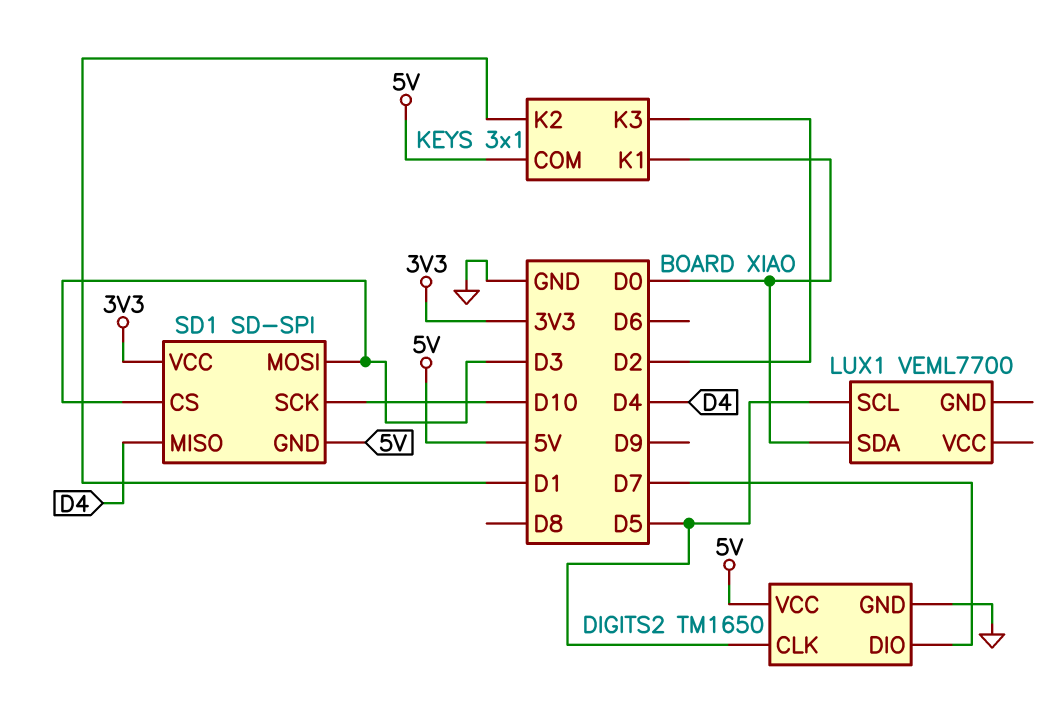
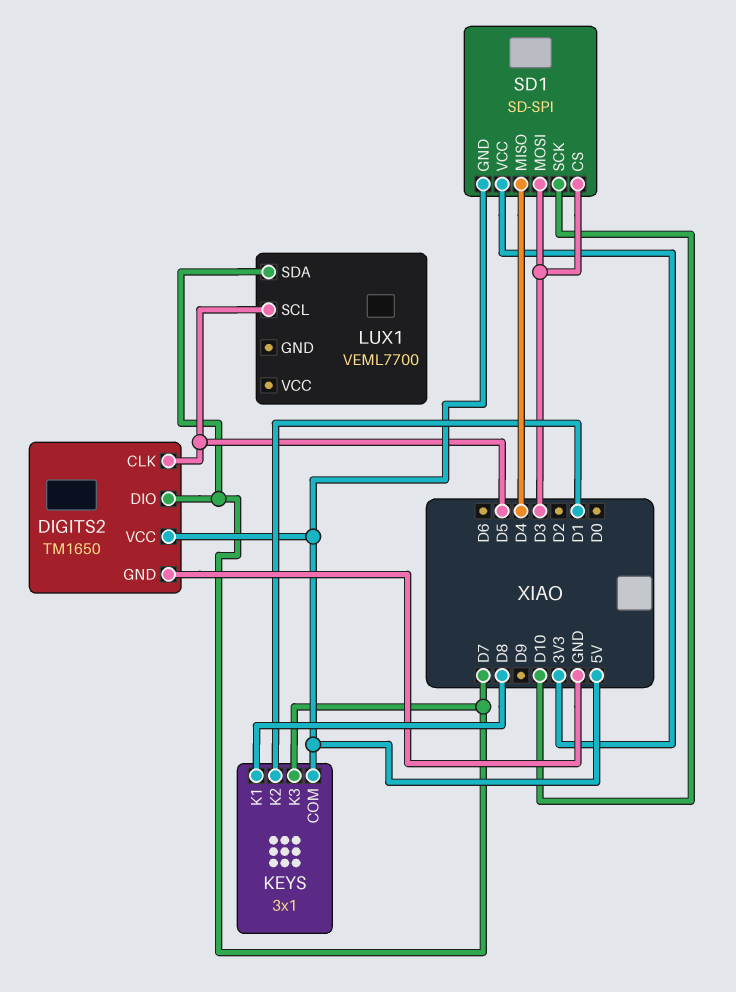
KEYS pin K1: D0 -> D8
KEYS pin K3: D2 -> D7
LUX1 pin SDA: D0 -> D7

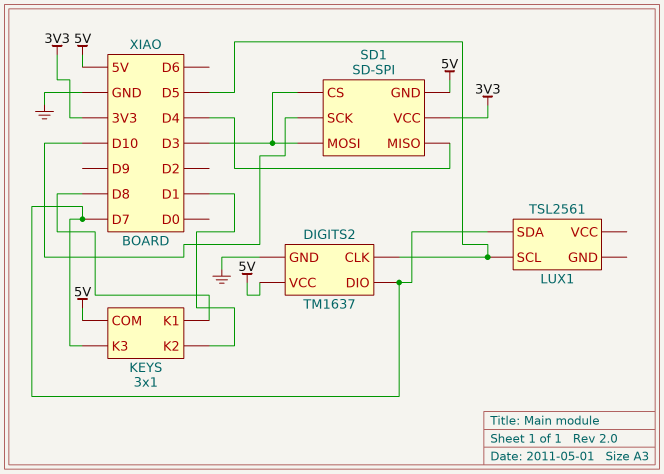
DIGITS2: TM1650 -> TM1637
LUX1: VEML7700 -> TSL2561

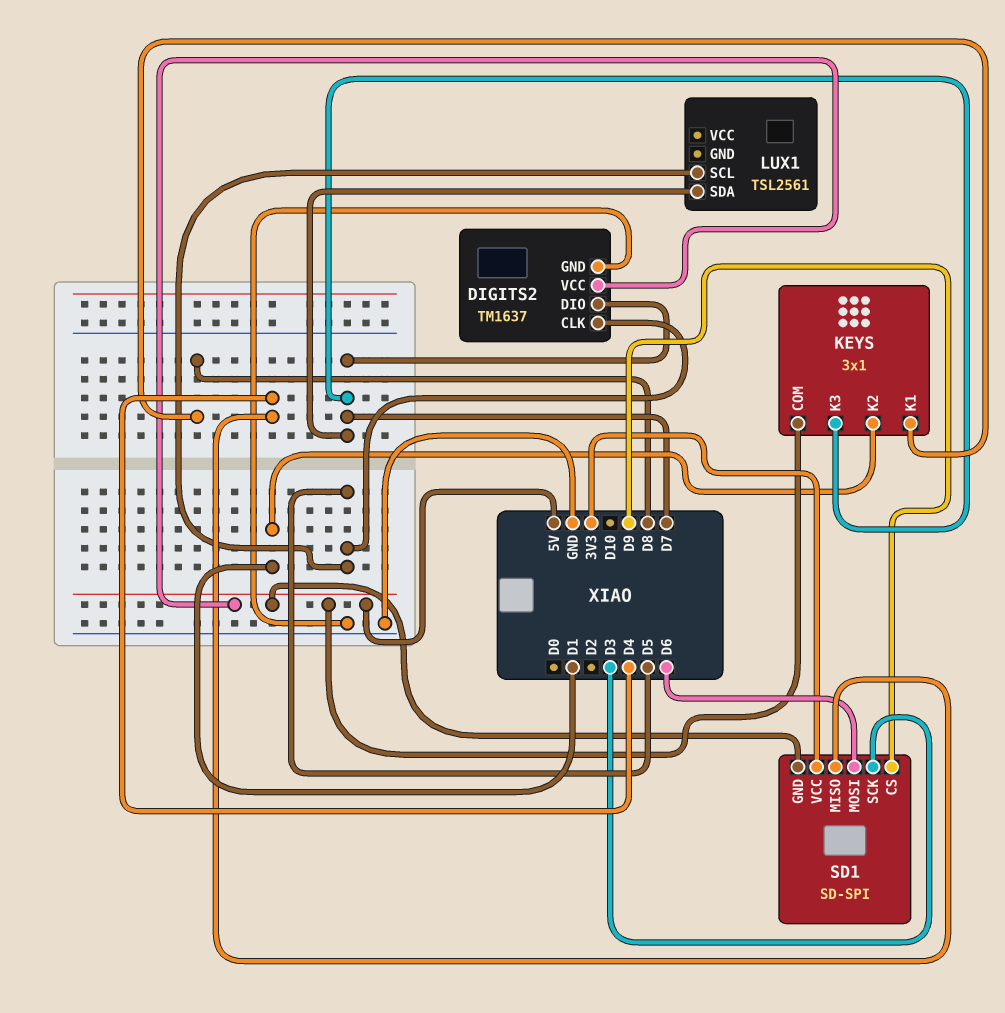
SD1 pin CS: D3 -> D9
SD1 pin MOSI: D3 -> D6
SD1 pin SCK: D10 -> D3

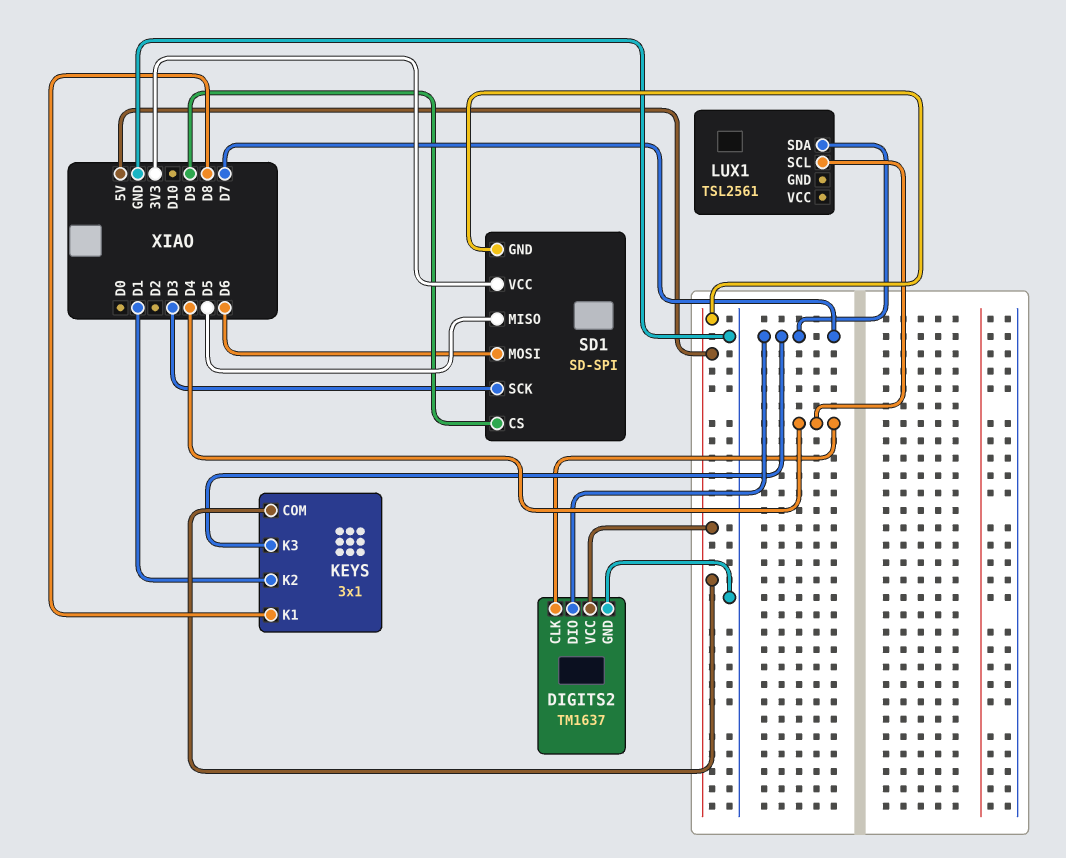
DIGITS2 pin CLK: D5 -> D4
LUX1 pin SCL: D5 -> D4
SD1 pin MISO: D4 -> D5

